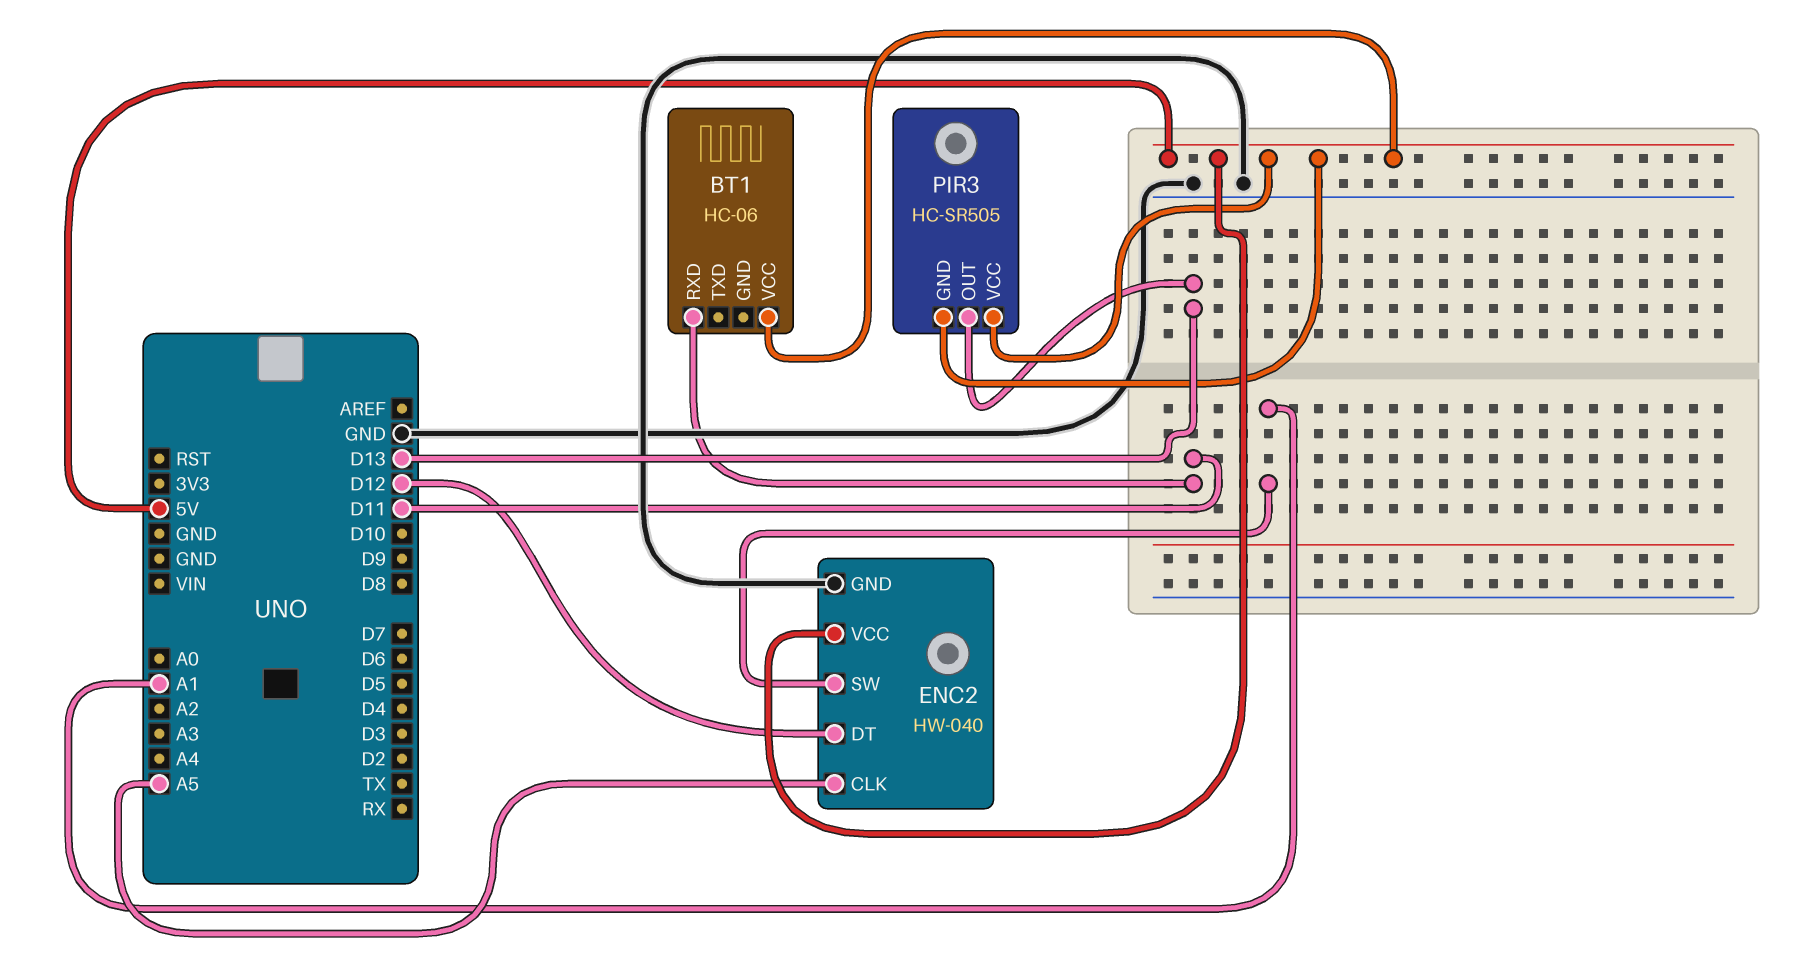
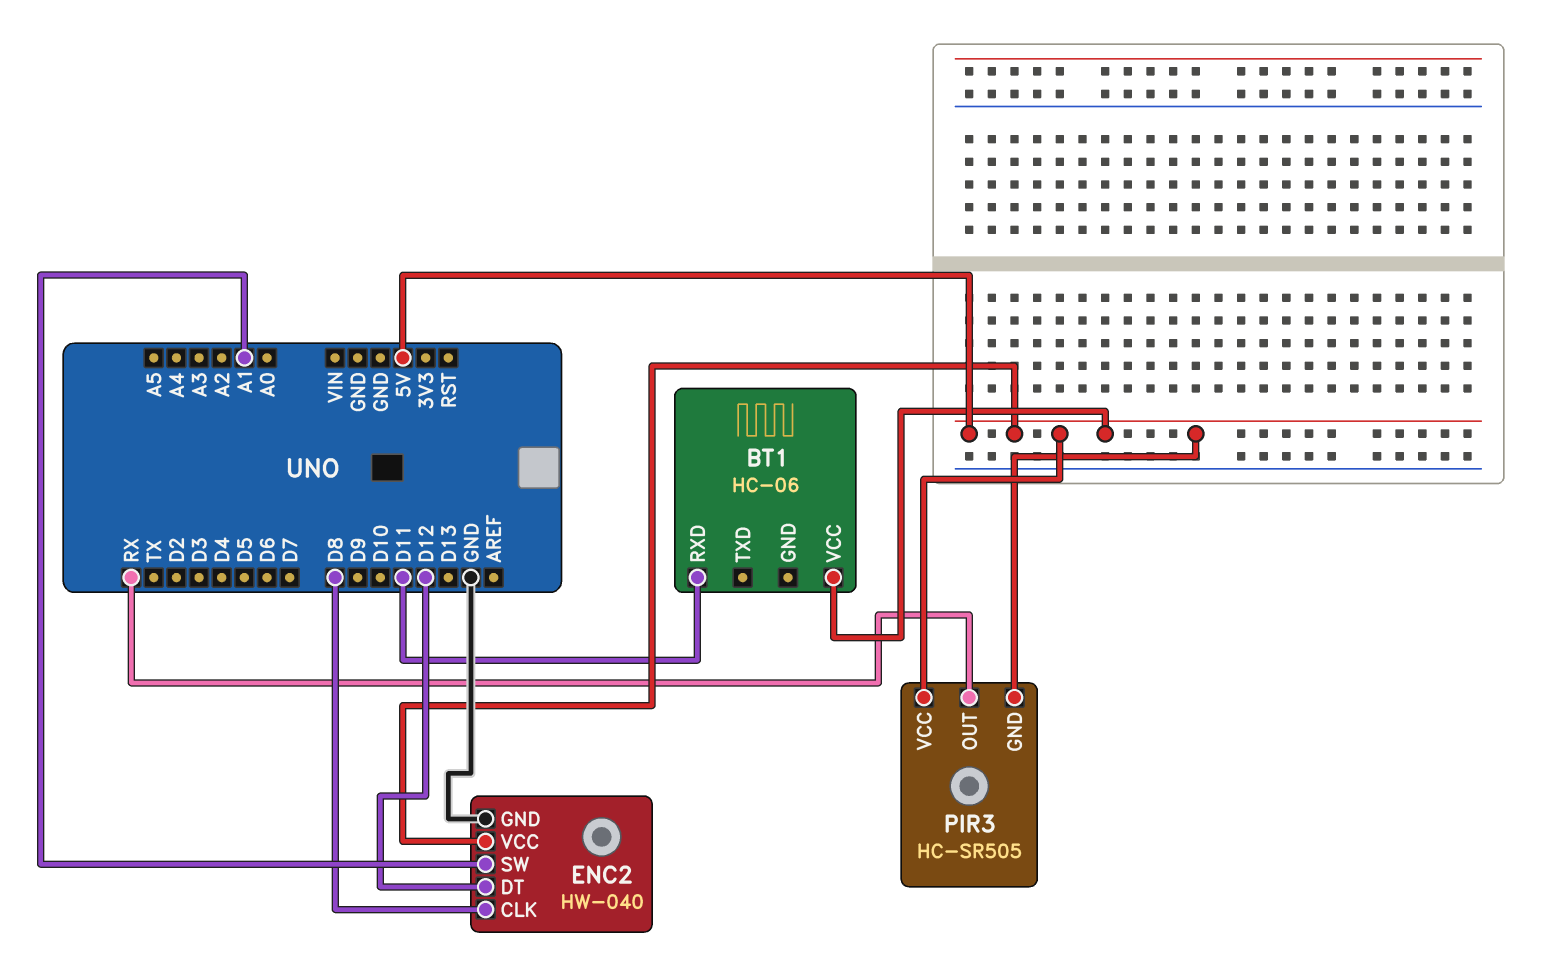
ENC2 pin CLK: A5 -> D8
PIR3 pin OUT: D13 -> RX

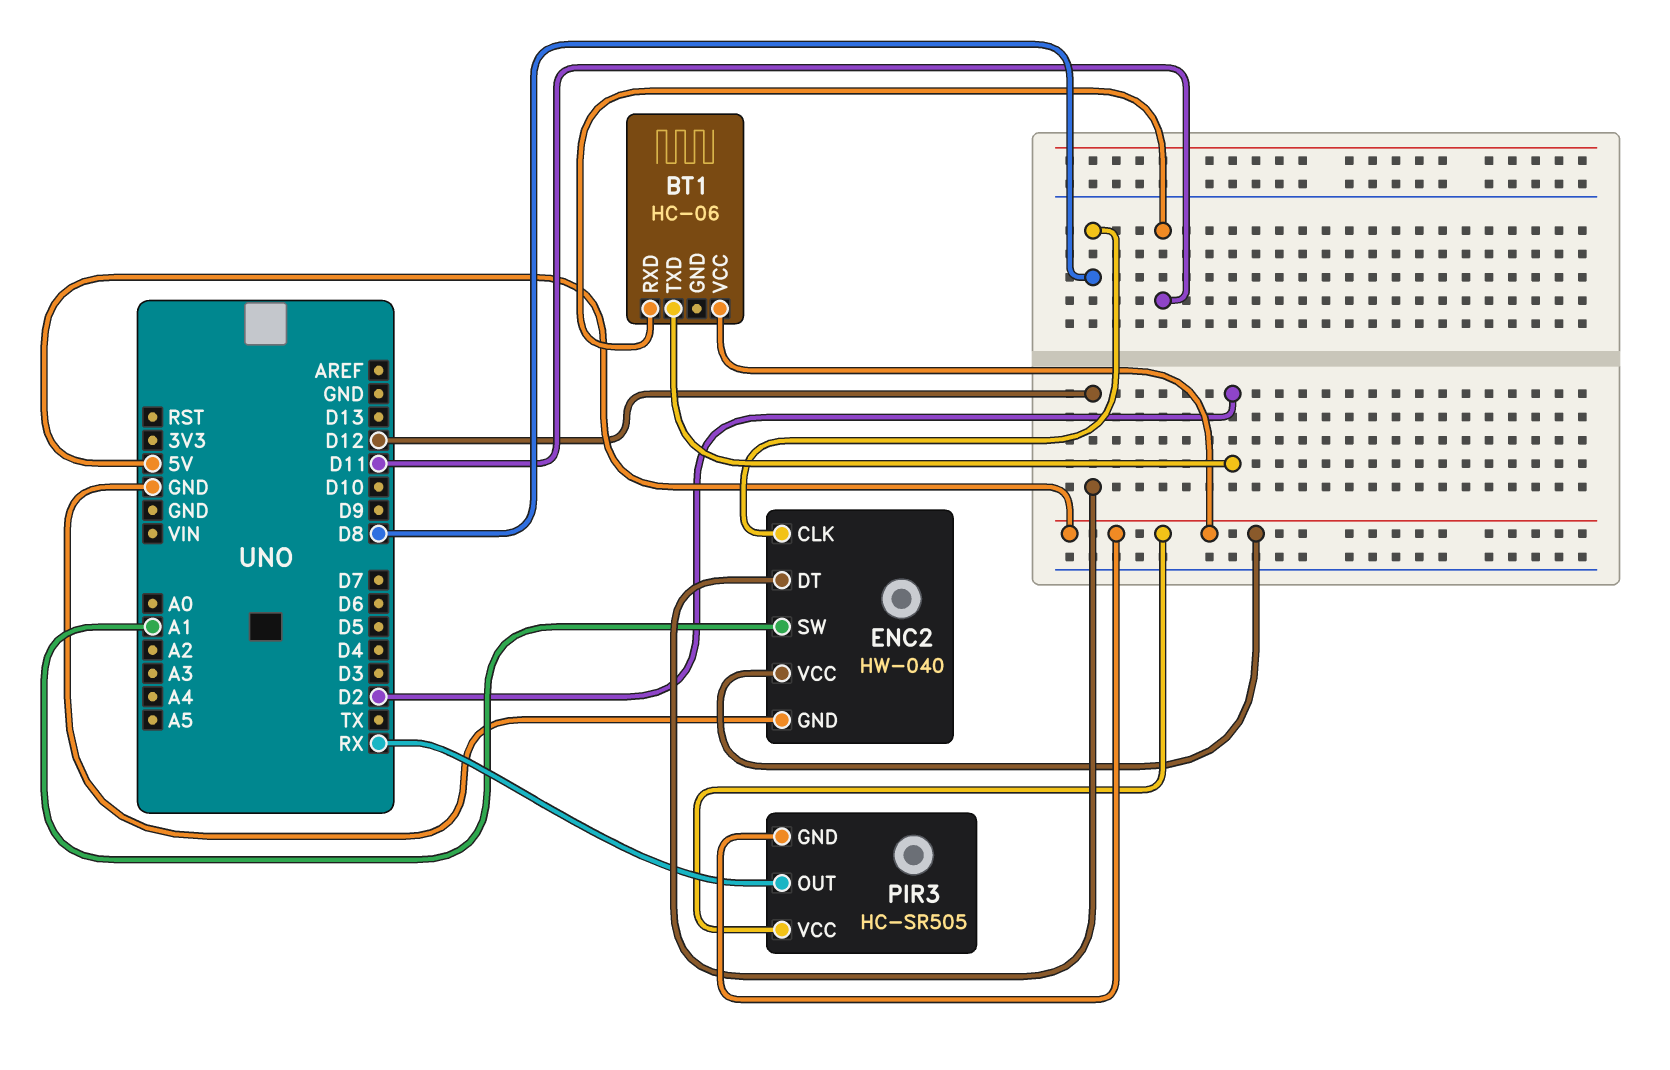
BT1 pin TXD: none -> D2

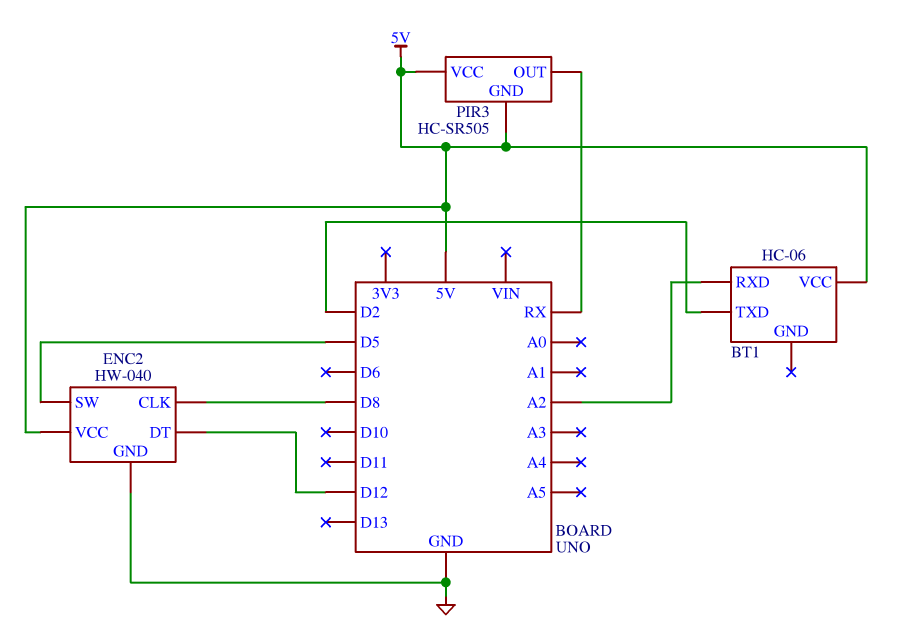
BT1 pin RXD: D11 -> A2
ENC2 pin SW: A1 -> D5

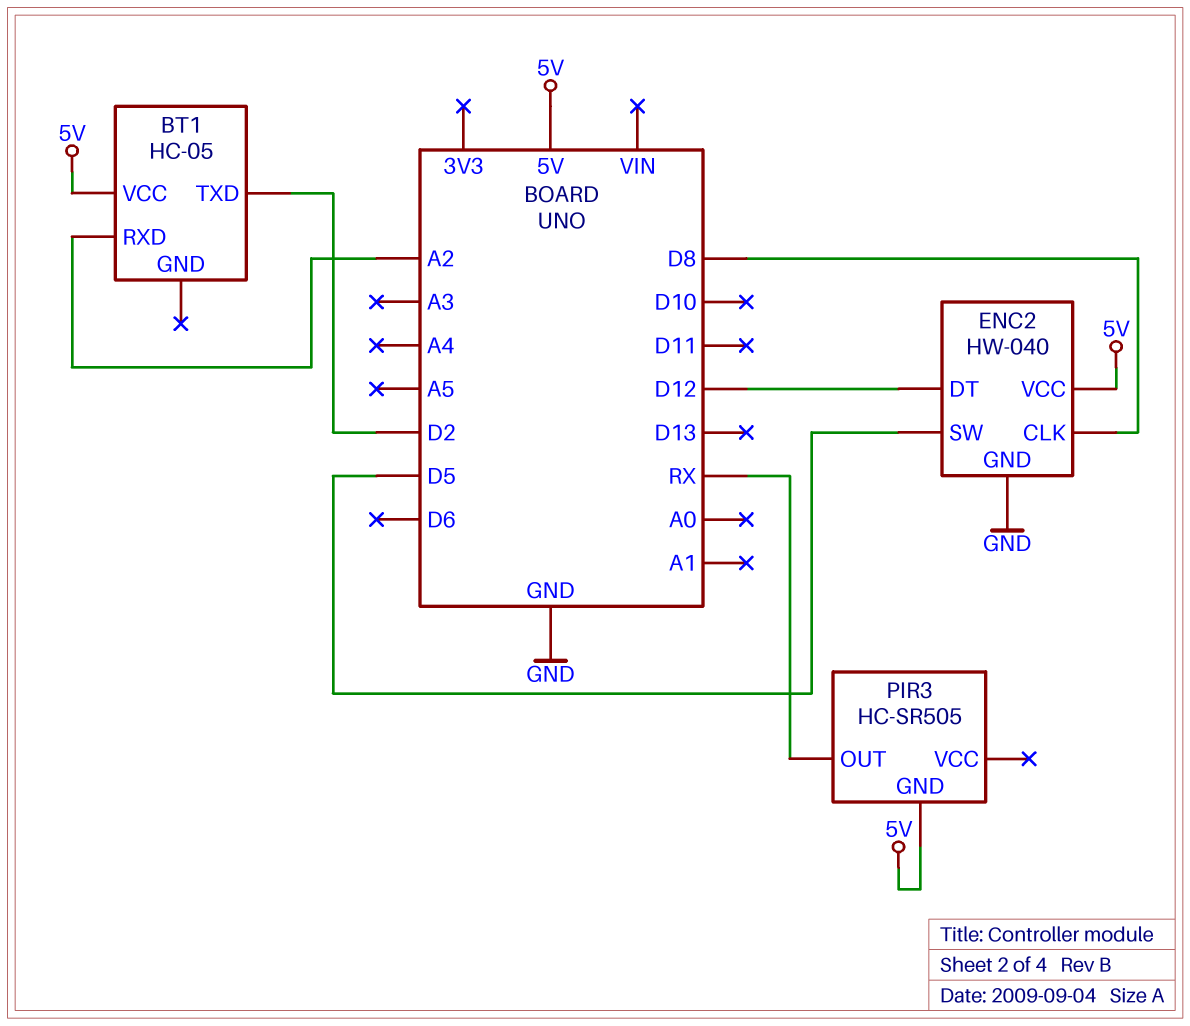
BT1: HC-06 -> HC-05
PIR3 pin VCC: 5V -> none

